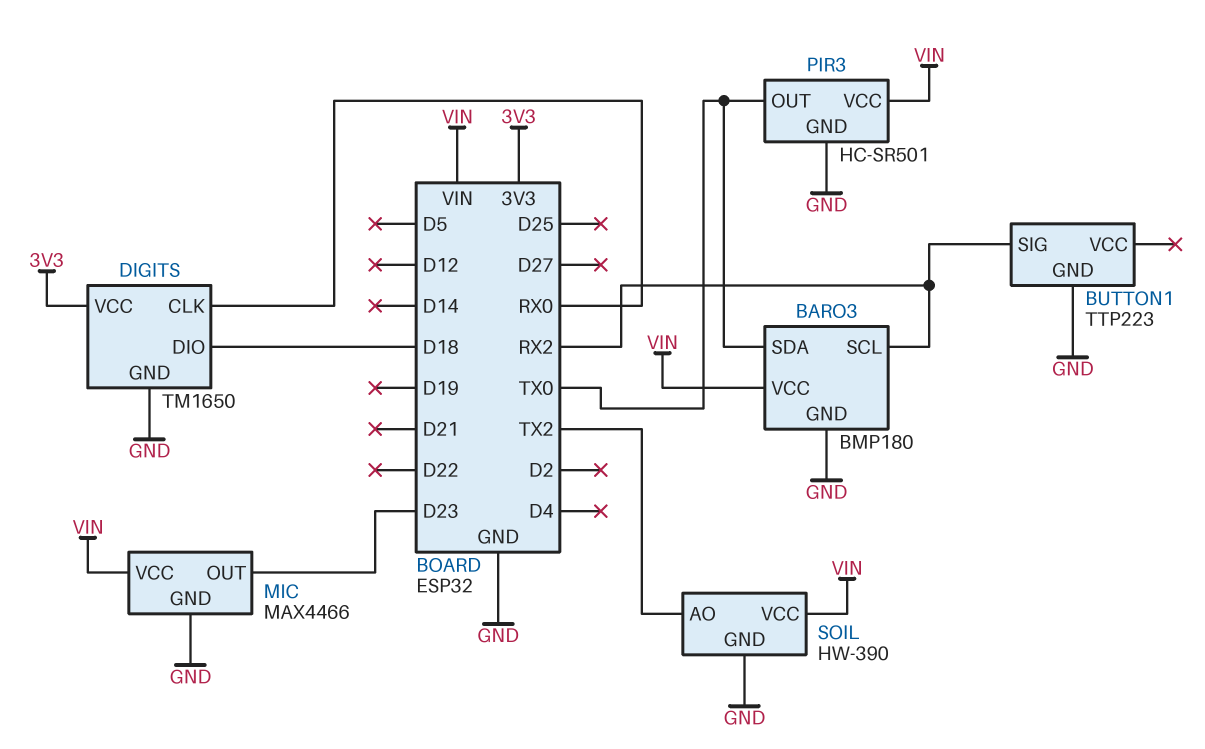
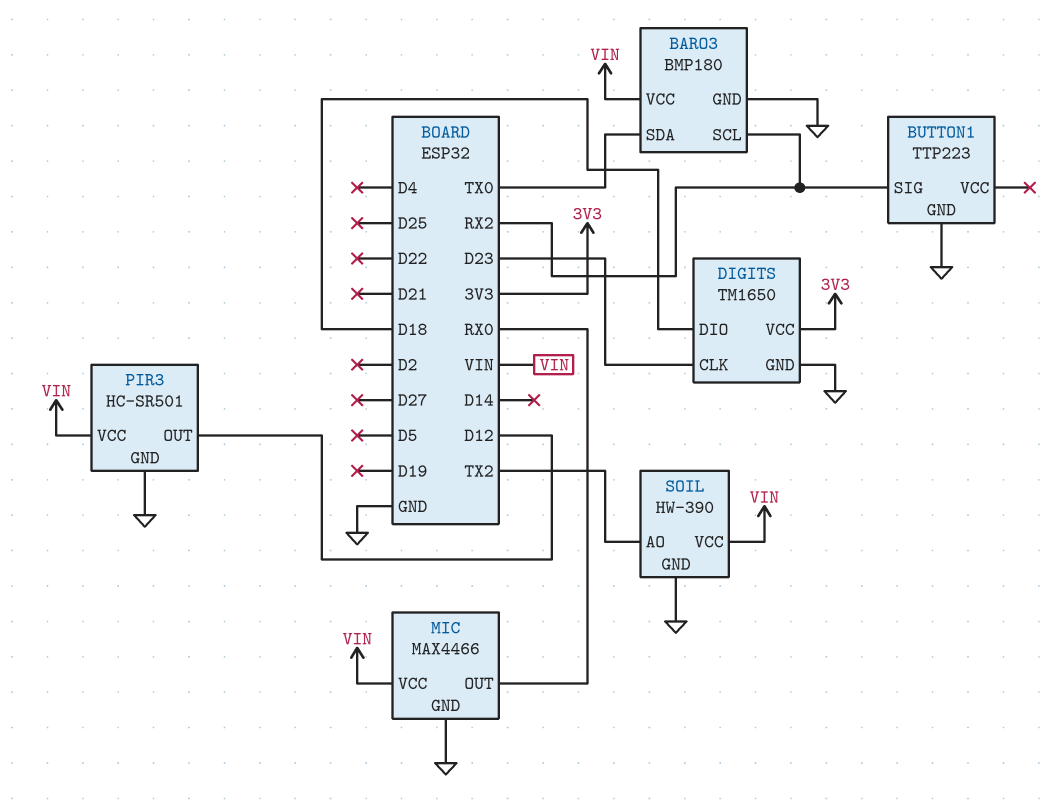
DIGITS pin CLK: RX0 -> D23
MIC pin OUT: D23 -> RX0
PIR3 pin OUT: TX0 -> D12

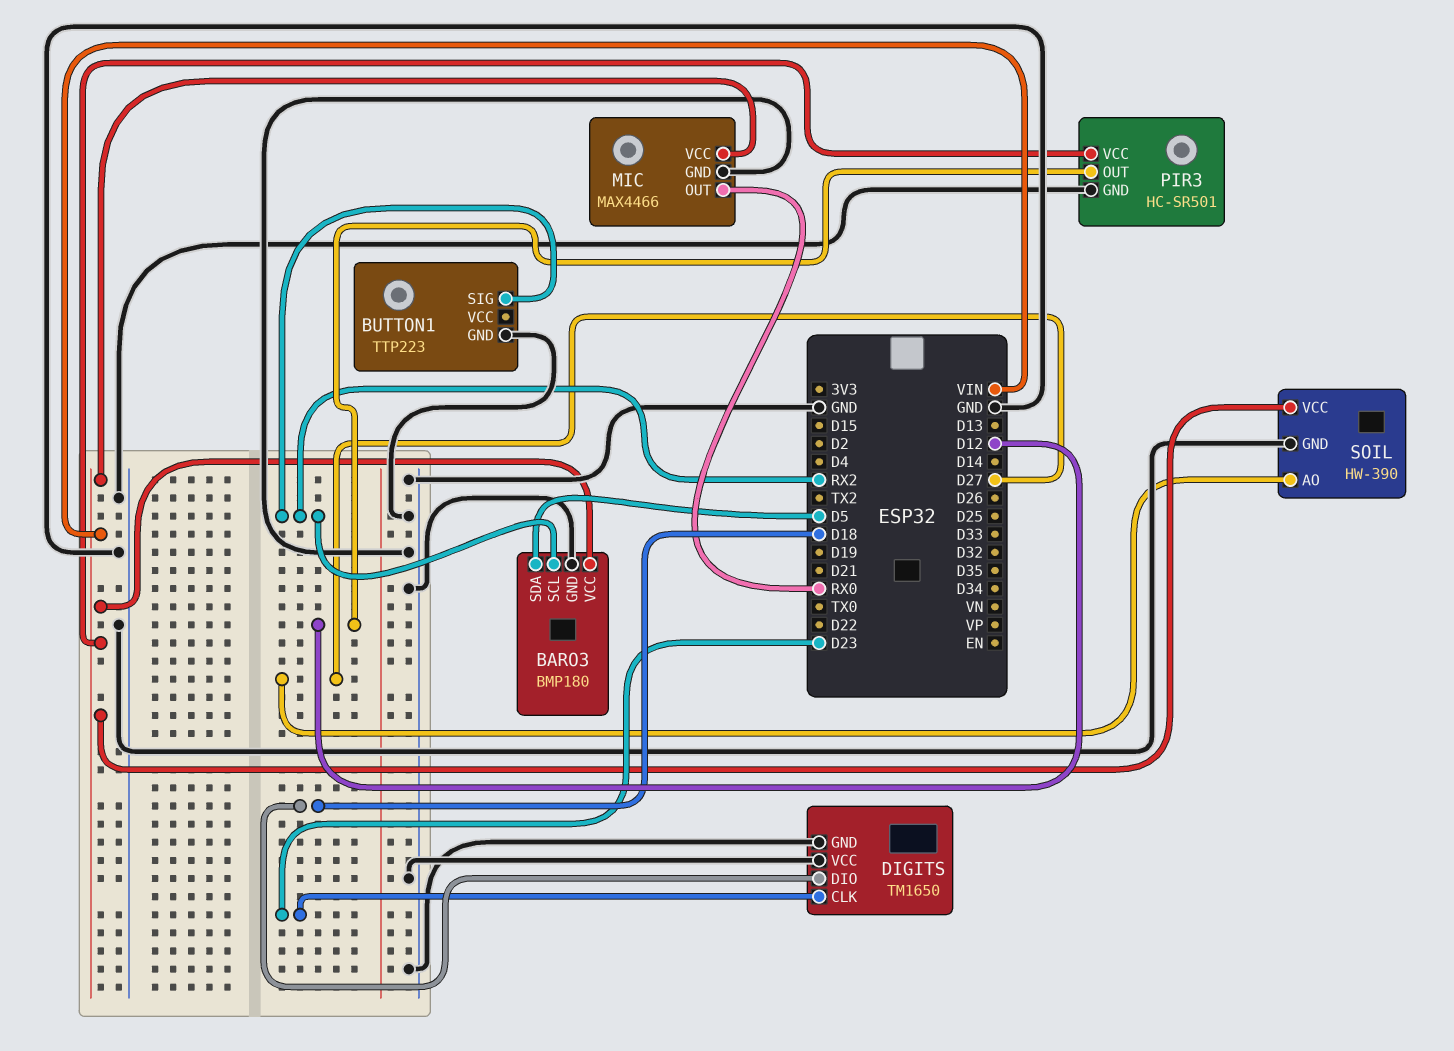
BARO3 pin SDA: TX0 -> D5
DIGITS pin VCC: 3V3 -> GND
SOIL pin AO: TX2 -> D27

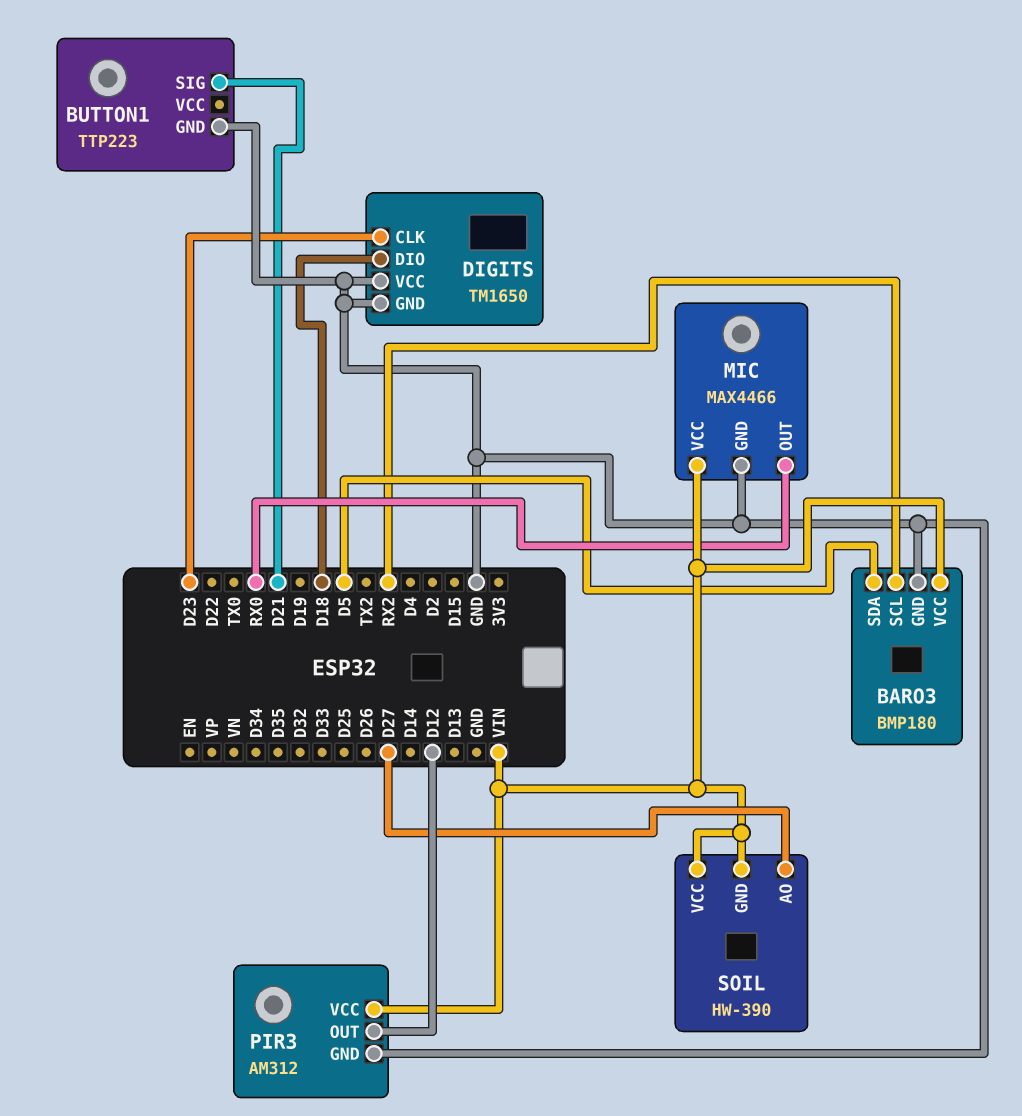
BUTTON1 pin SIG: RX2 -> D21
PIR3: HC-SR501 -> AM312
SOIL pin GND: GND -> VIN

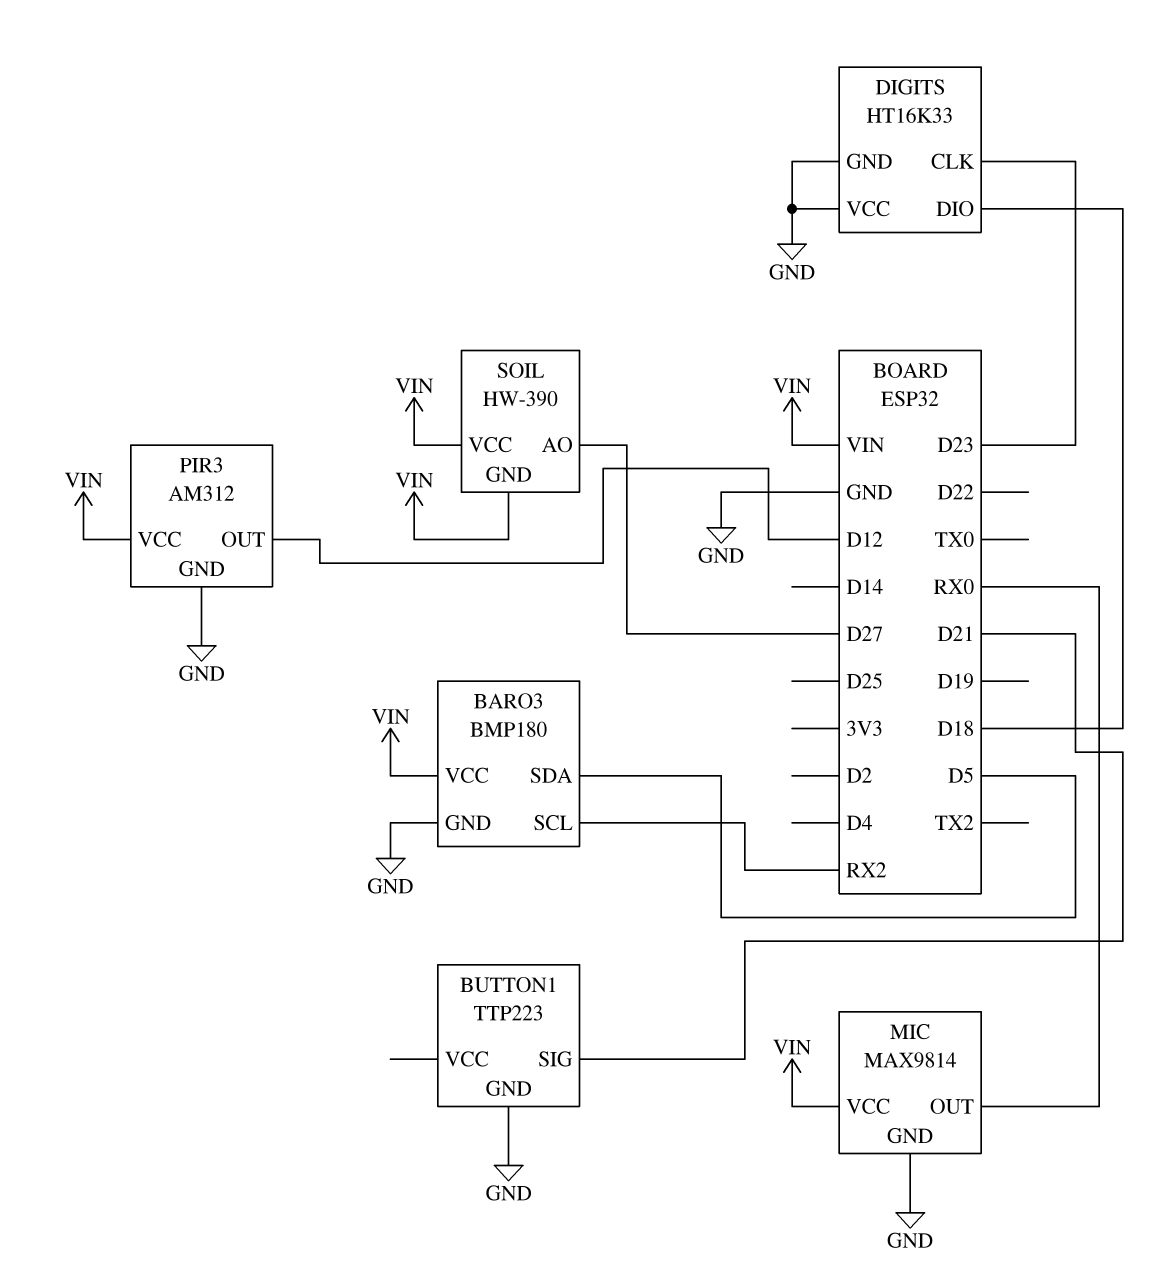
DIGITS: TM1650 -> HT16K33
MIC: MAX4466 -> MAX9814

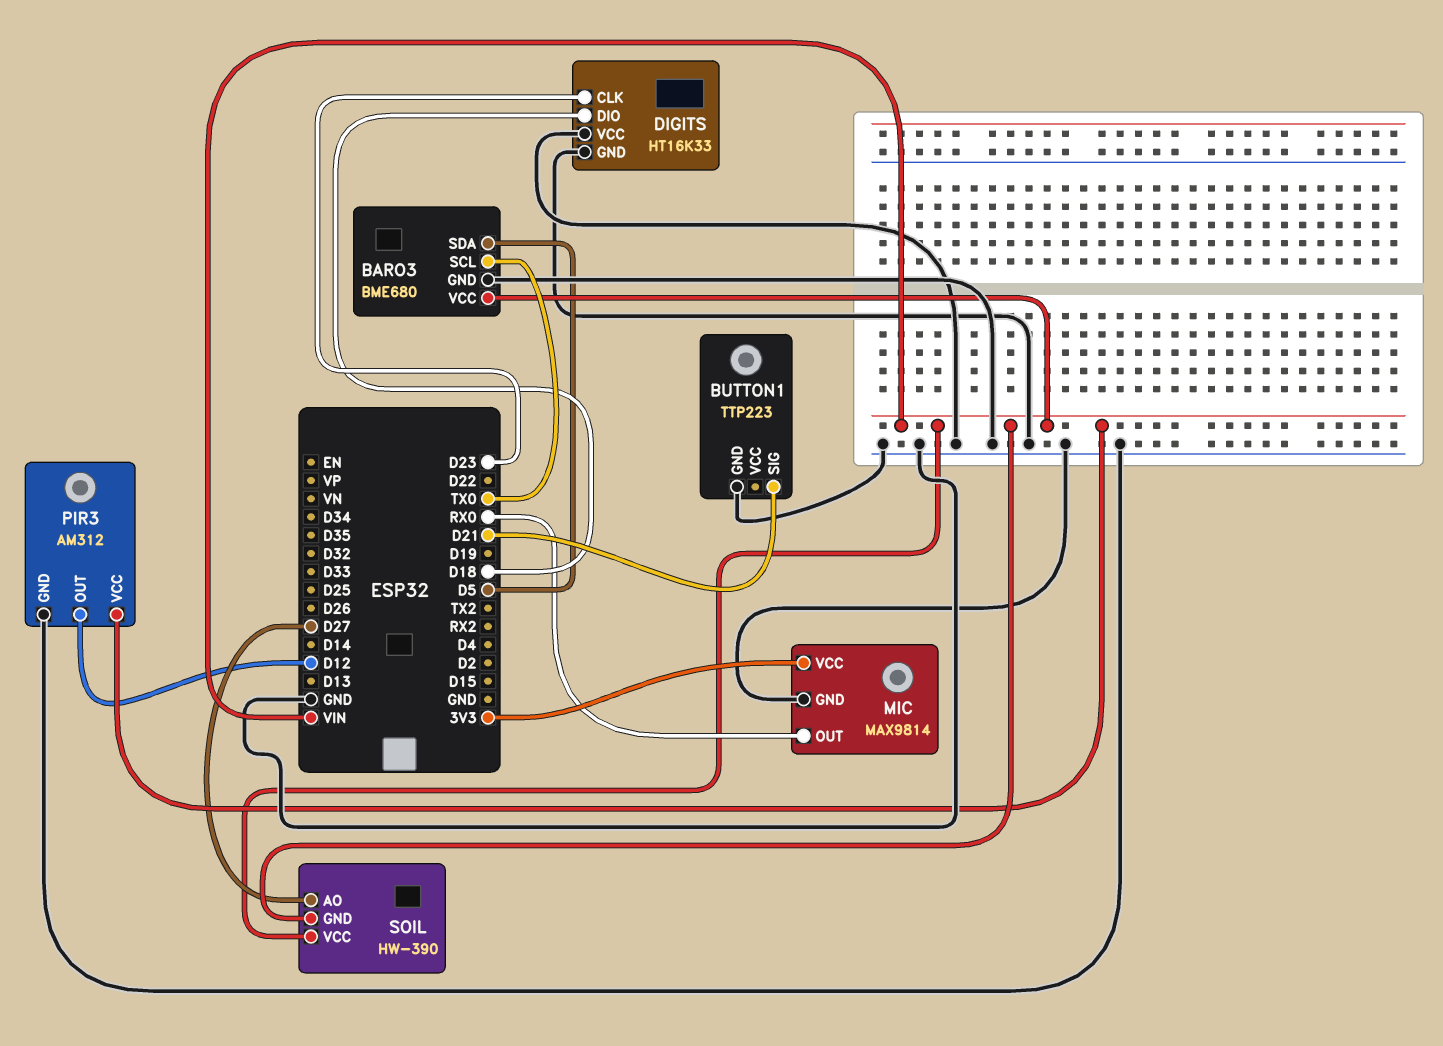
BARO3: BMP180 -> BME680
BARO3 pin SCL: RX2 -> TX0
MIC pin VCC: VIN -> 3V3

